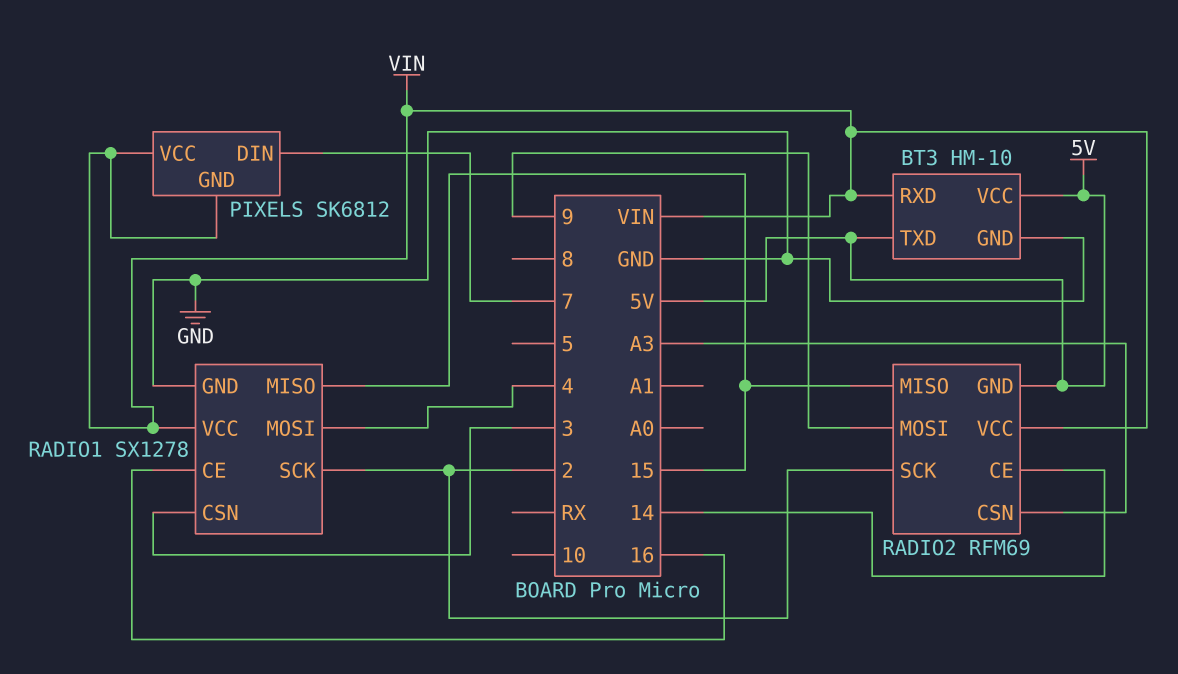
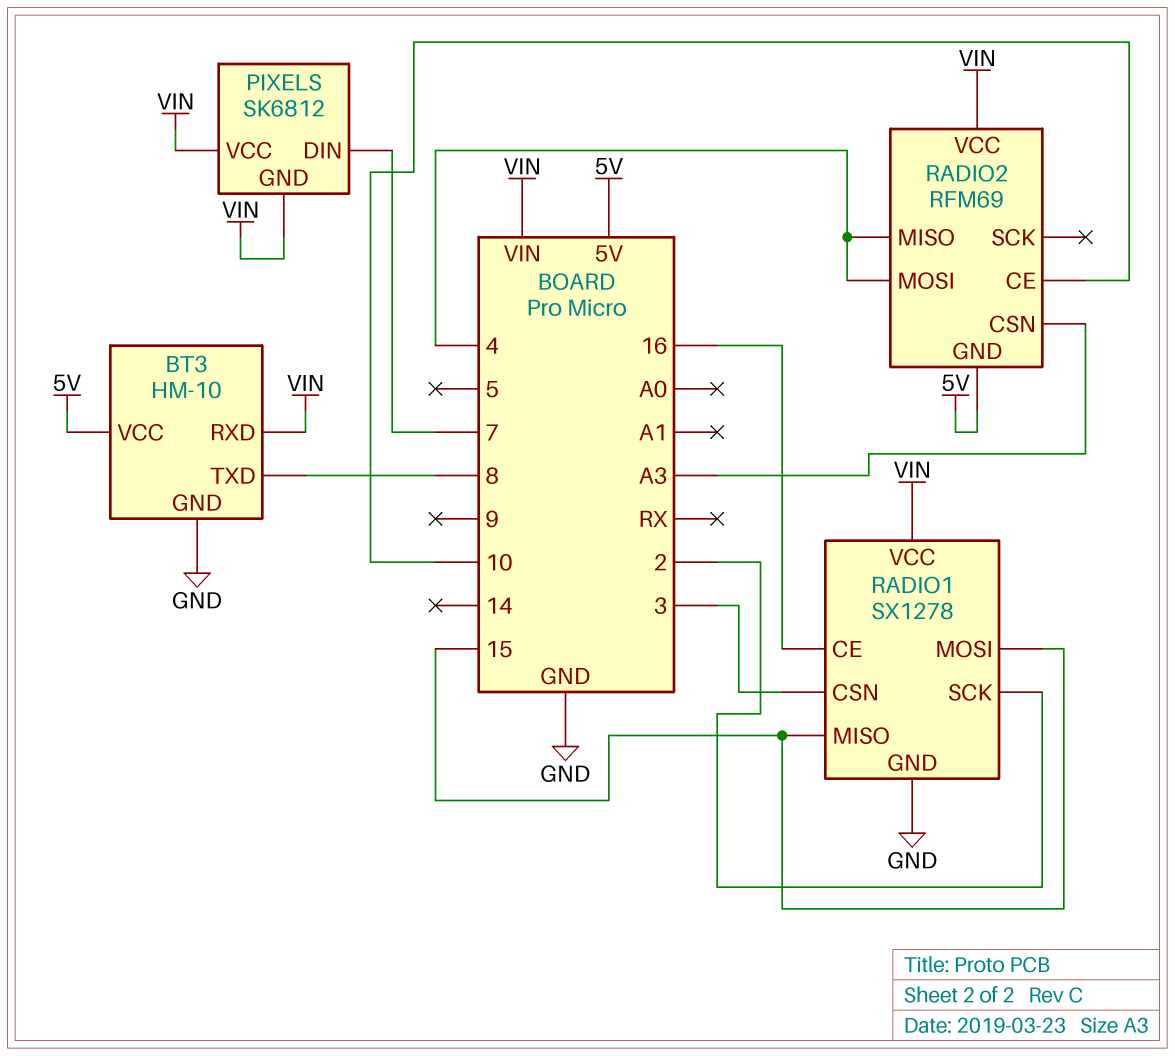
BT3 pin TXD: 5V -> 8
RADIO1 pin MOSI: 4 -> 15
RADIO2 pin CE: 14 -> 10
RADIO2 pin MISO: 15 -> 4
RADIO2 pin MOSI: 9 -> 4
RADIO2 pin SCK: 2 -> none

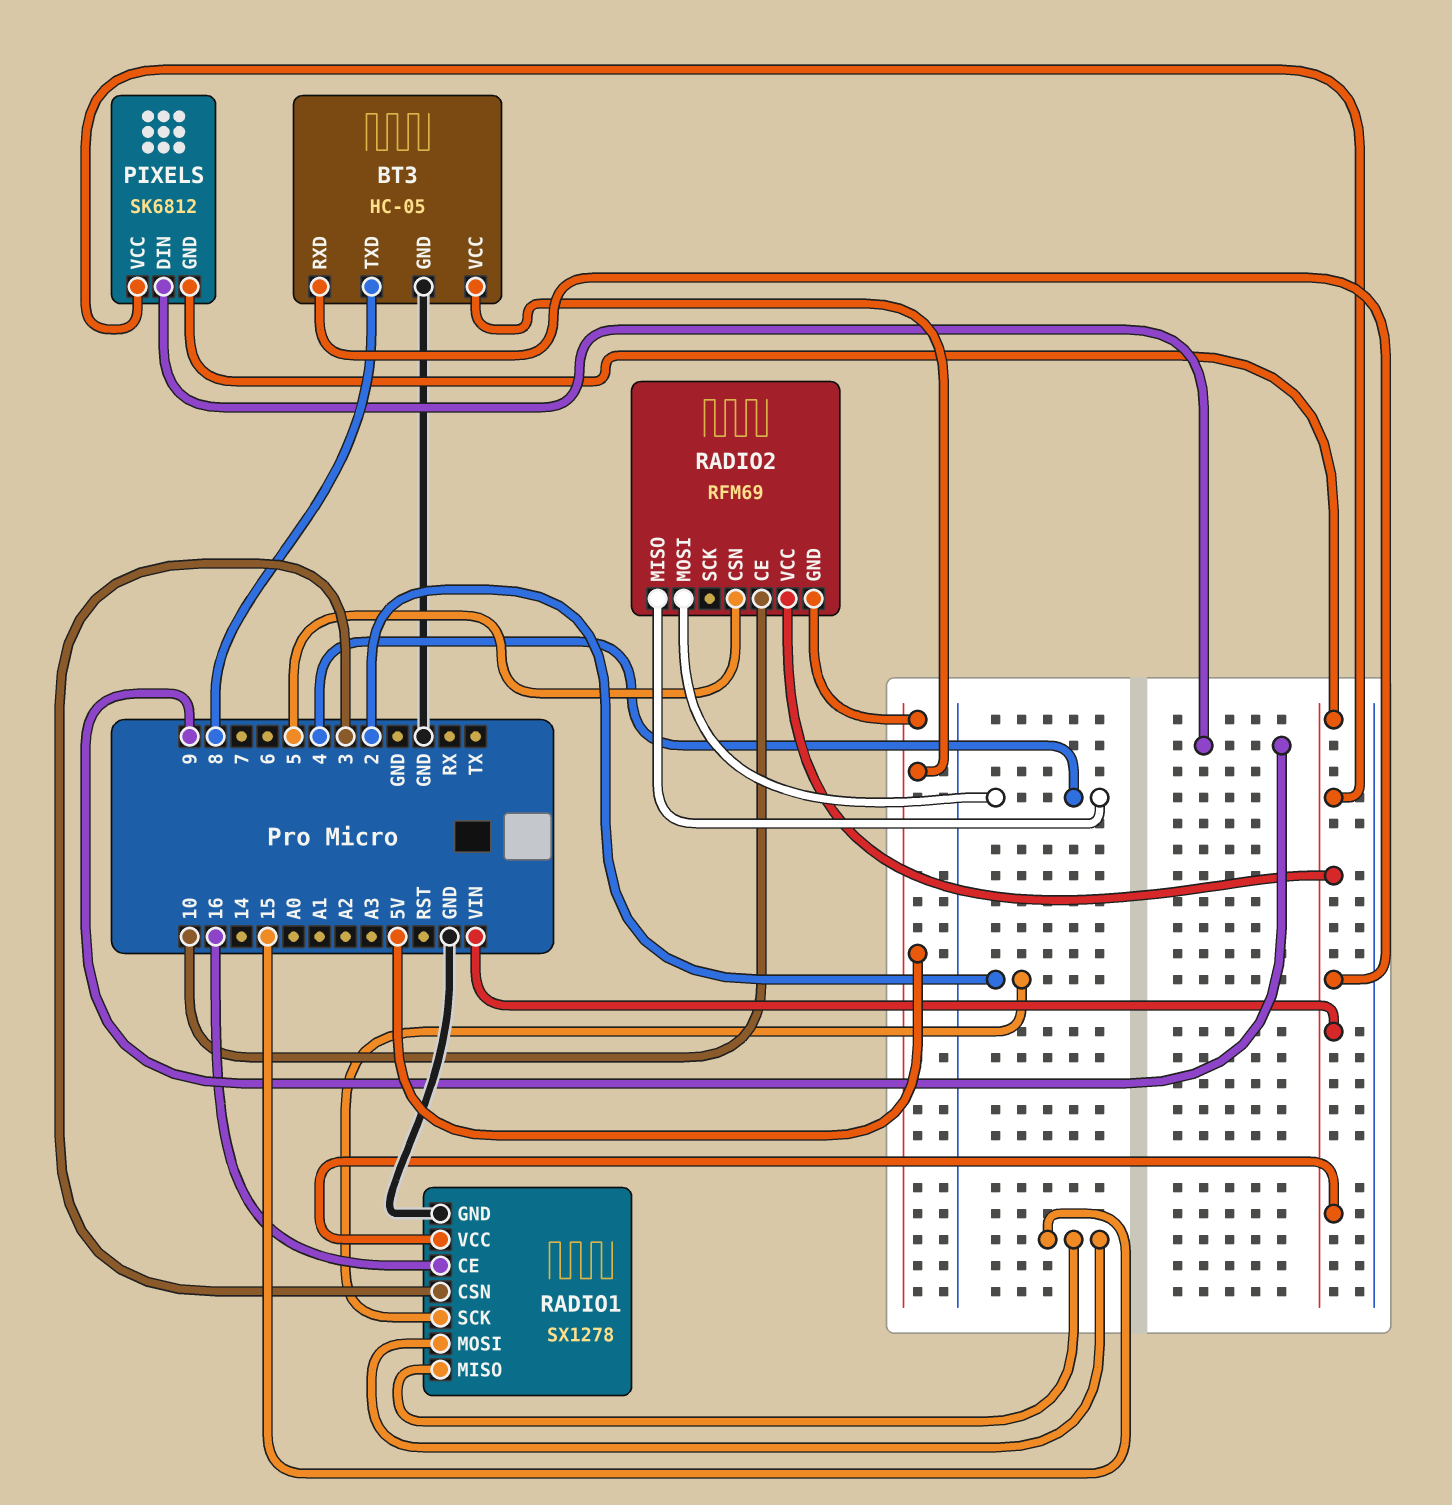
BT3: HM-10 -> HC-05
PIXELS pin DIN: 7 -> 9
RADIO2 pin CSN: A3 -> 5

